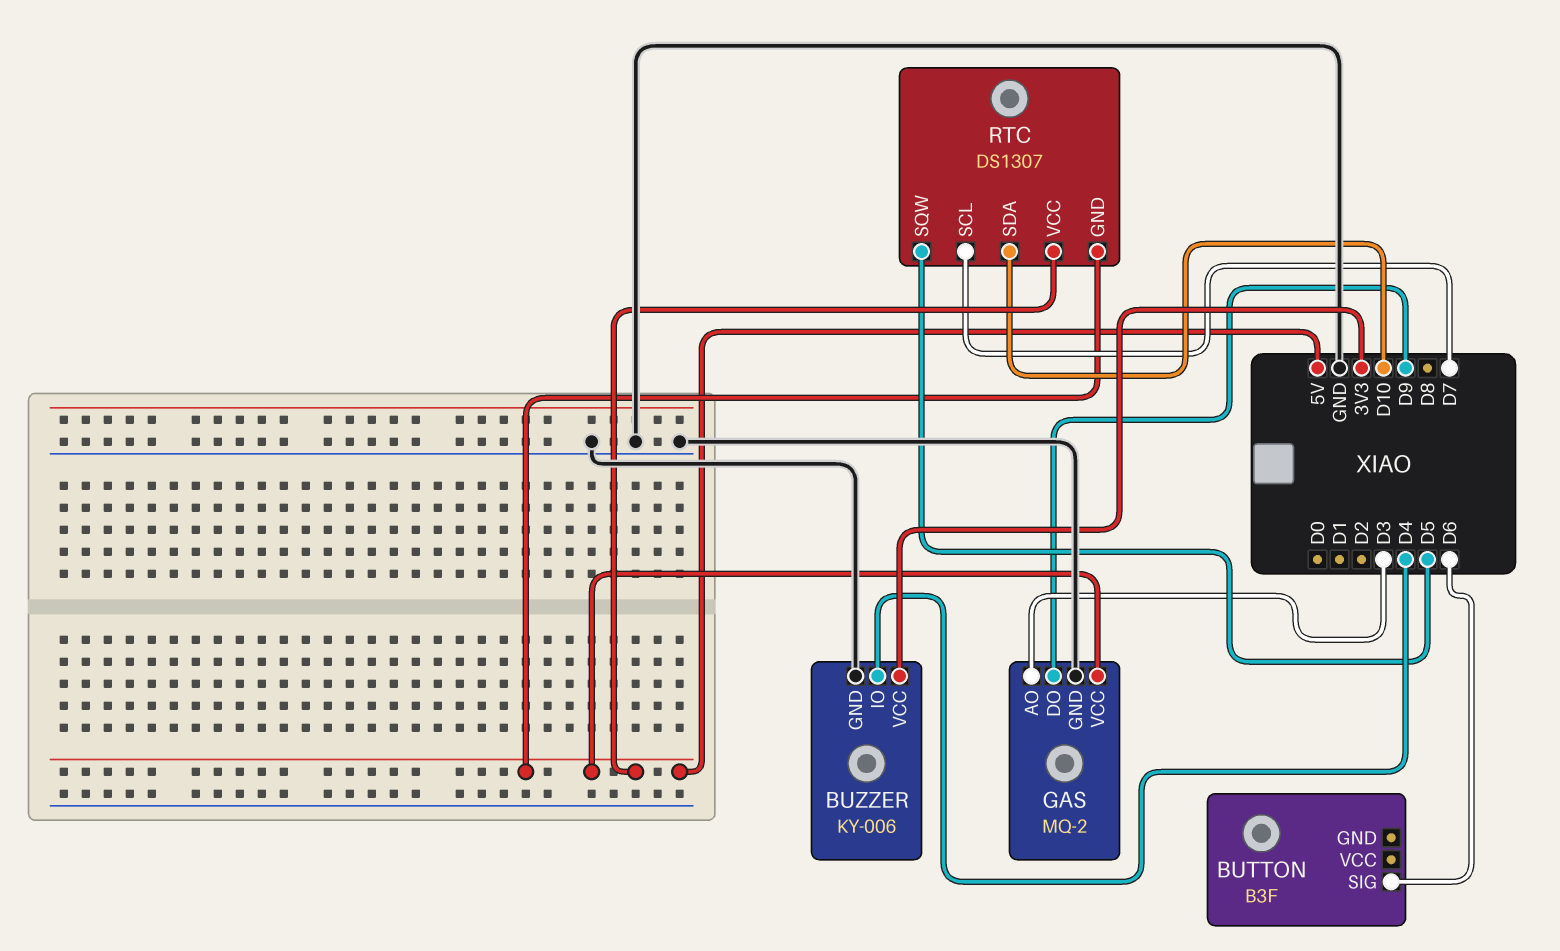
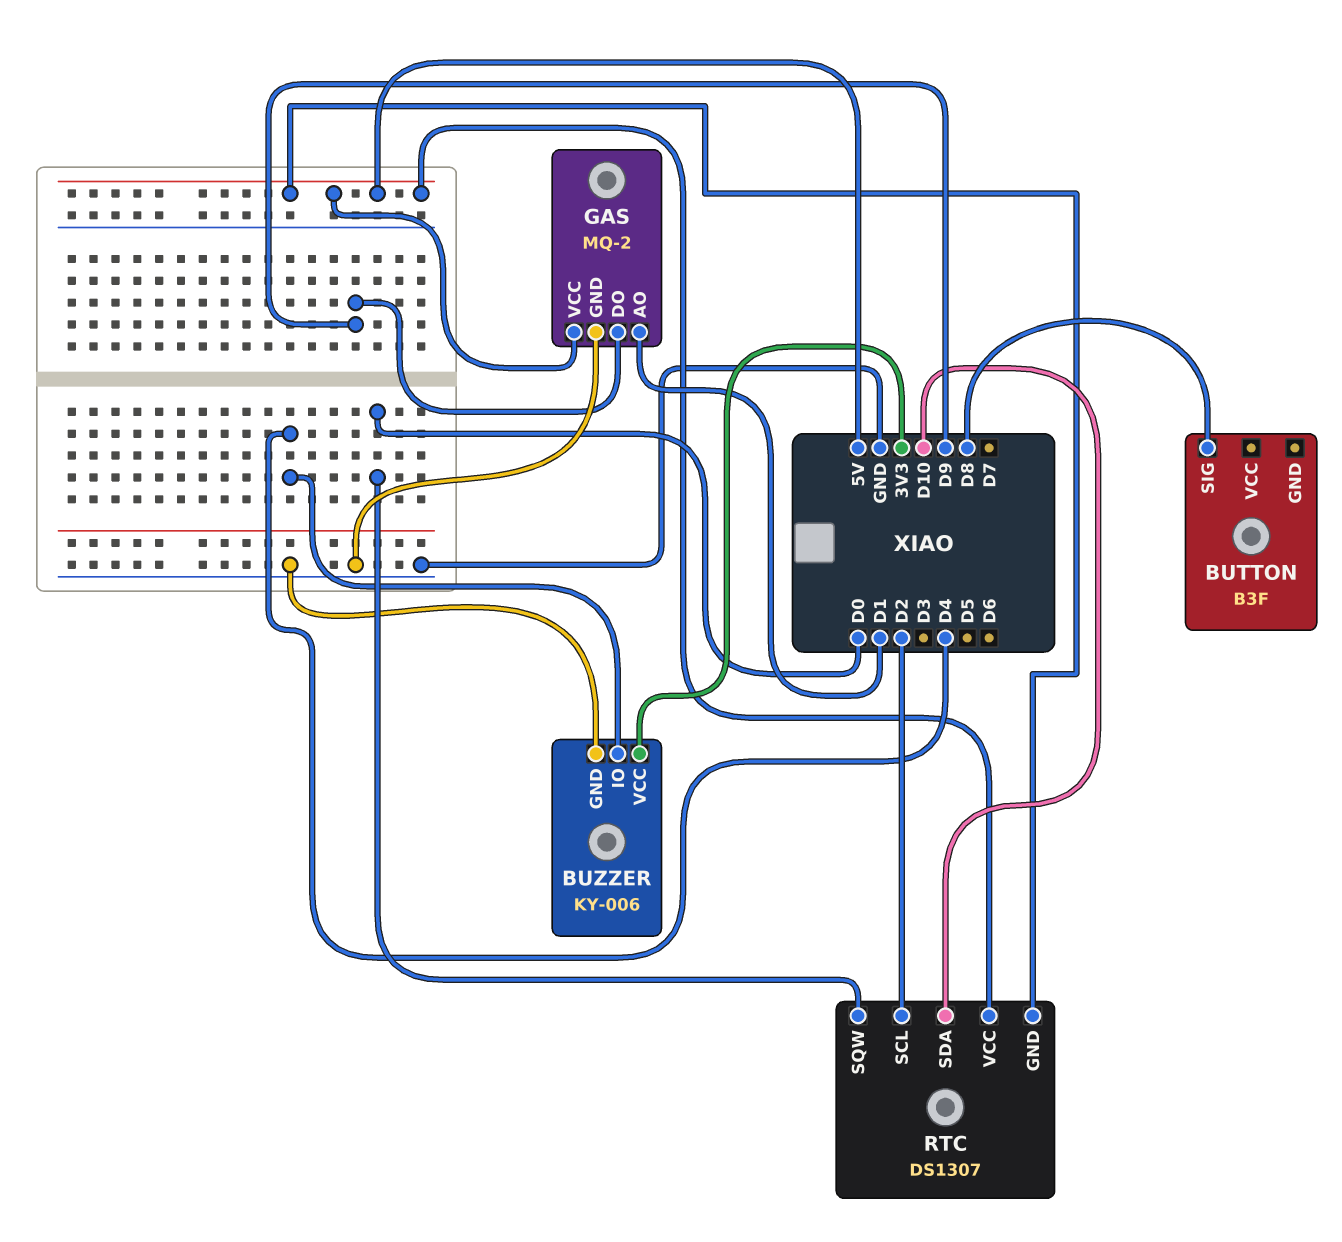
BUTTON pin SIG: D6 -> D8
GAS pin AO: D3 -> D1
RTC pin SCL: D7 -> D2
RTC pin SQW: D5 -> D0

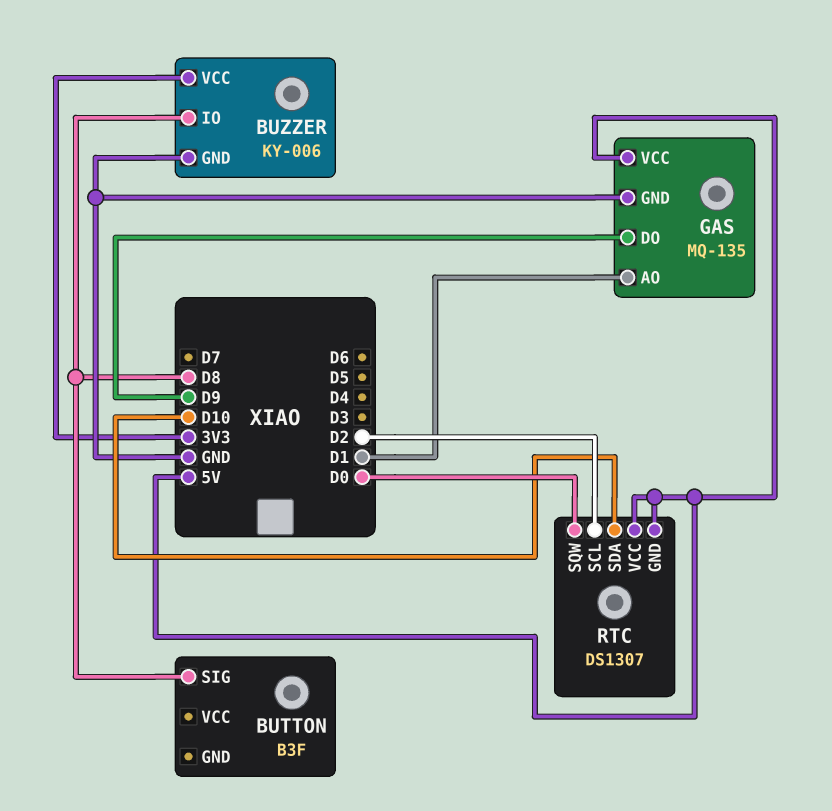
BUZZER pin IO: D4 -> D8
GAS: MQ-2 -> MQ-135

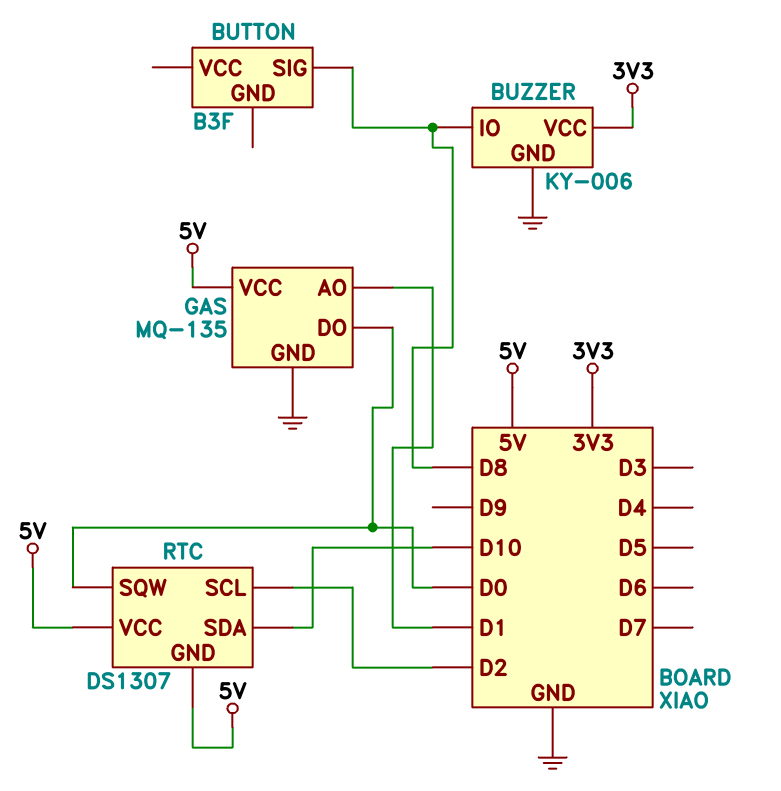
GAS pin DO: D9 -> D0

